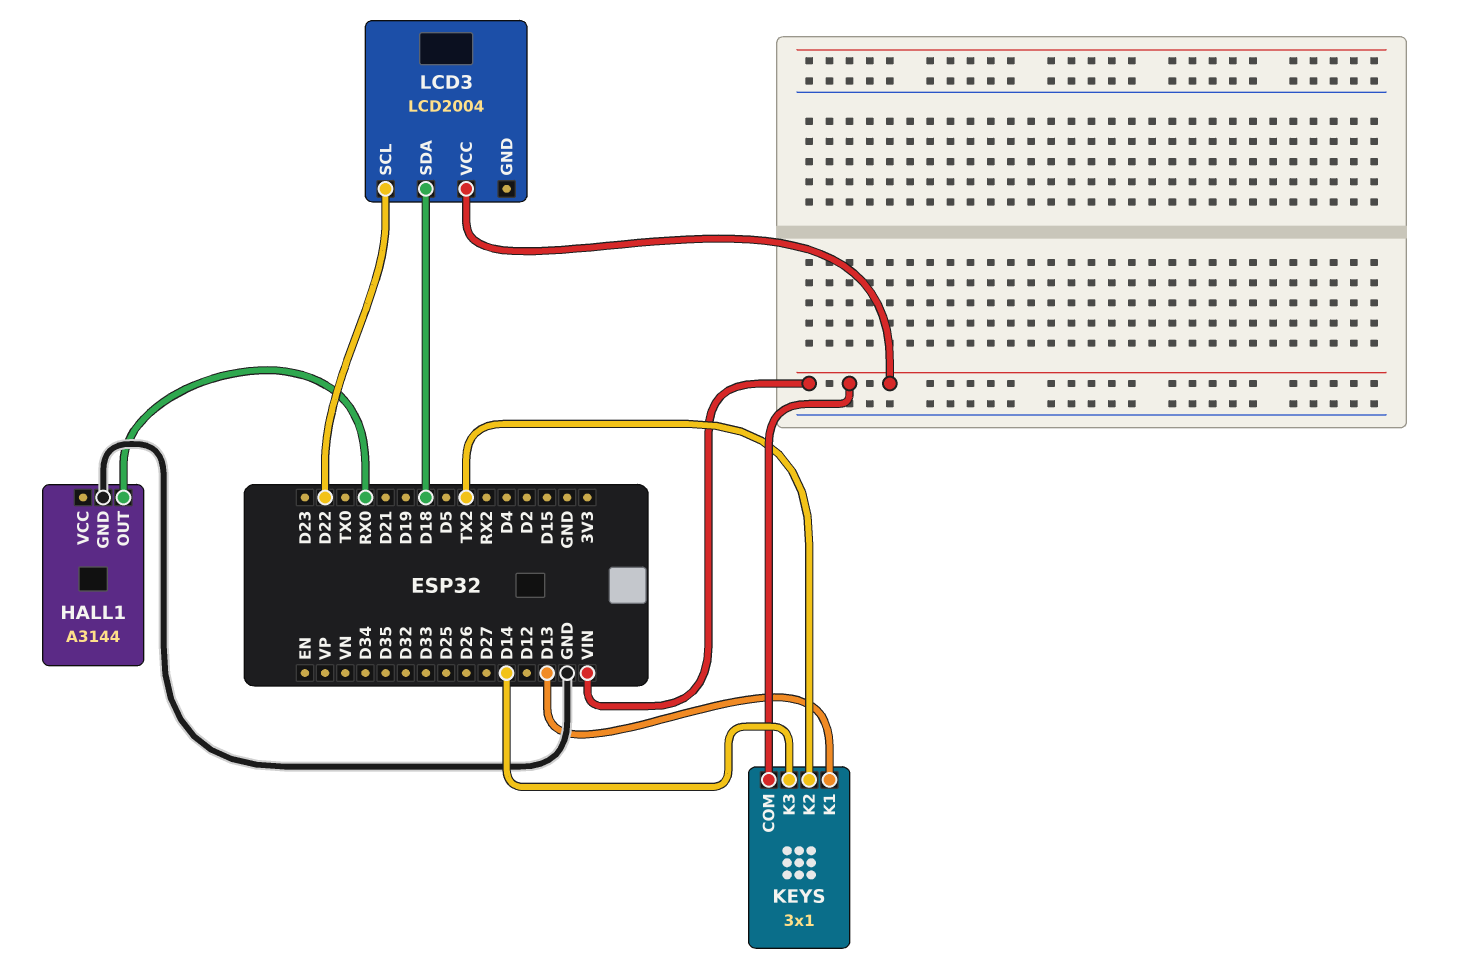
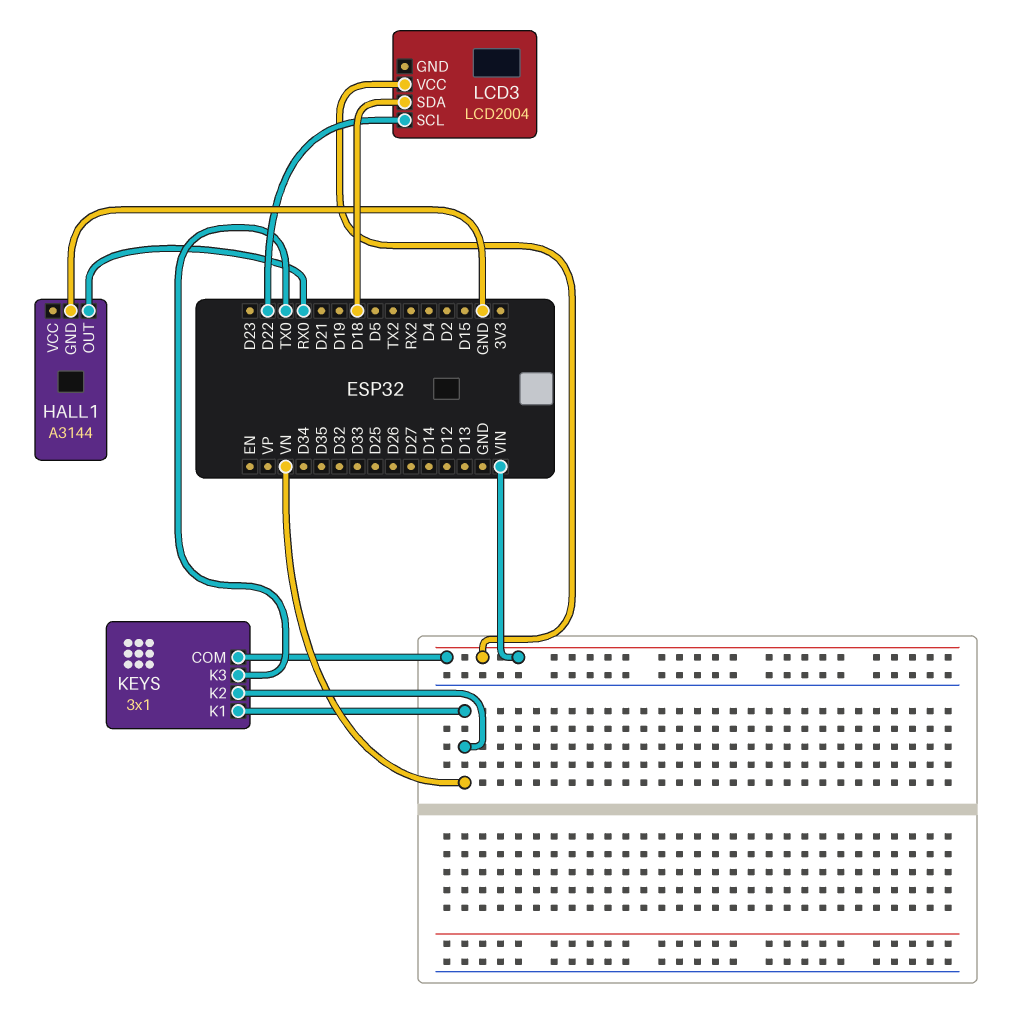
KEYS pin K1: D13 -> VN
KEYS pin K2: TX2 -> VN
KEYS pin K3: D14 -> TX0

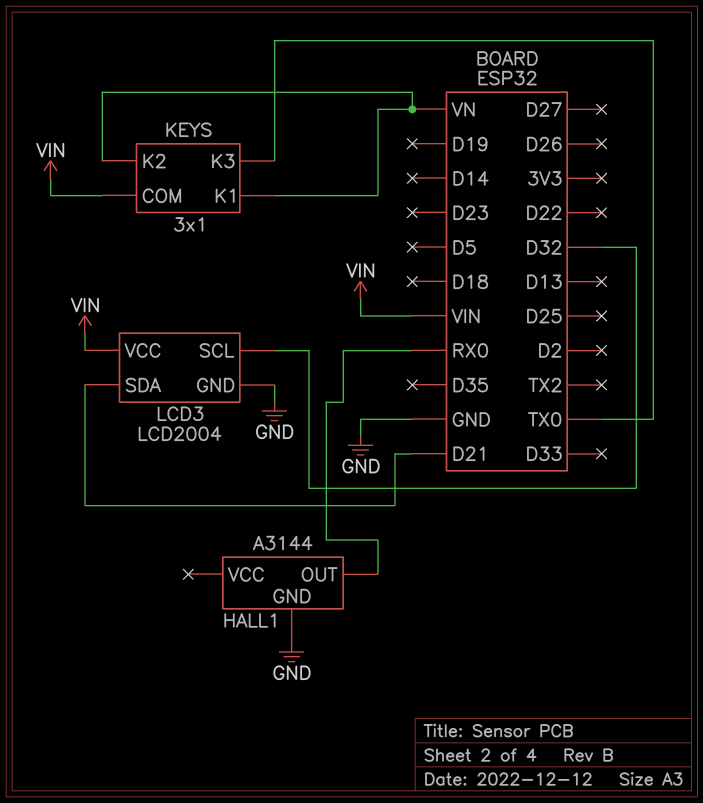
LCD3 pin GND: none -> GND
LCD3 pin SCL: D22 -> D32
LCD3 pin SDA: D18 -> D21

